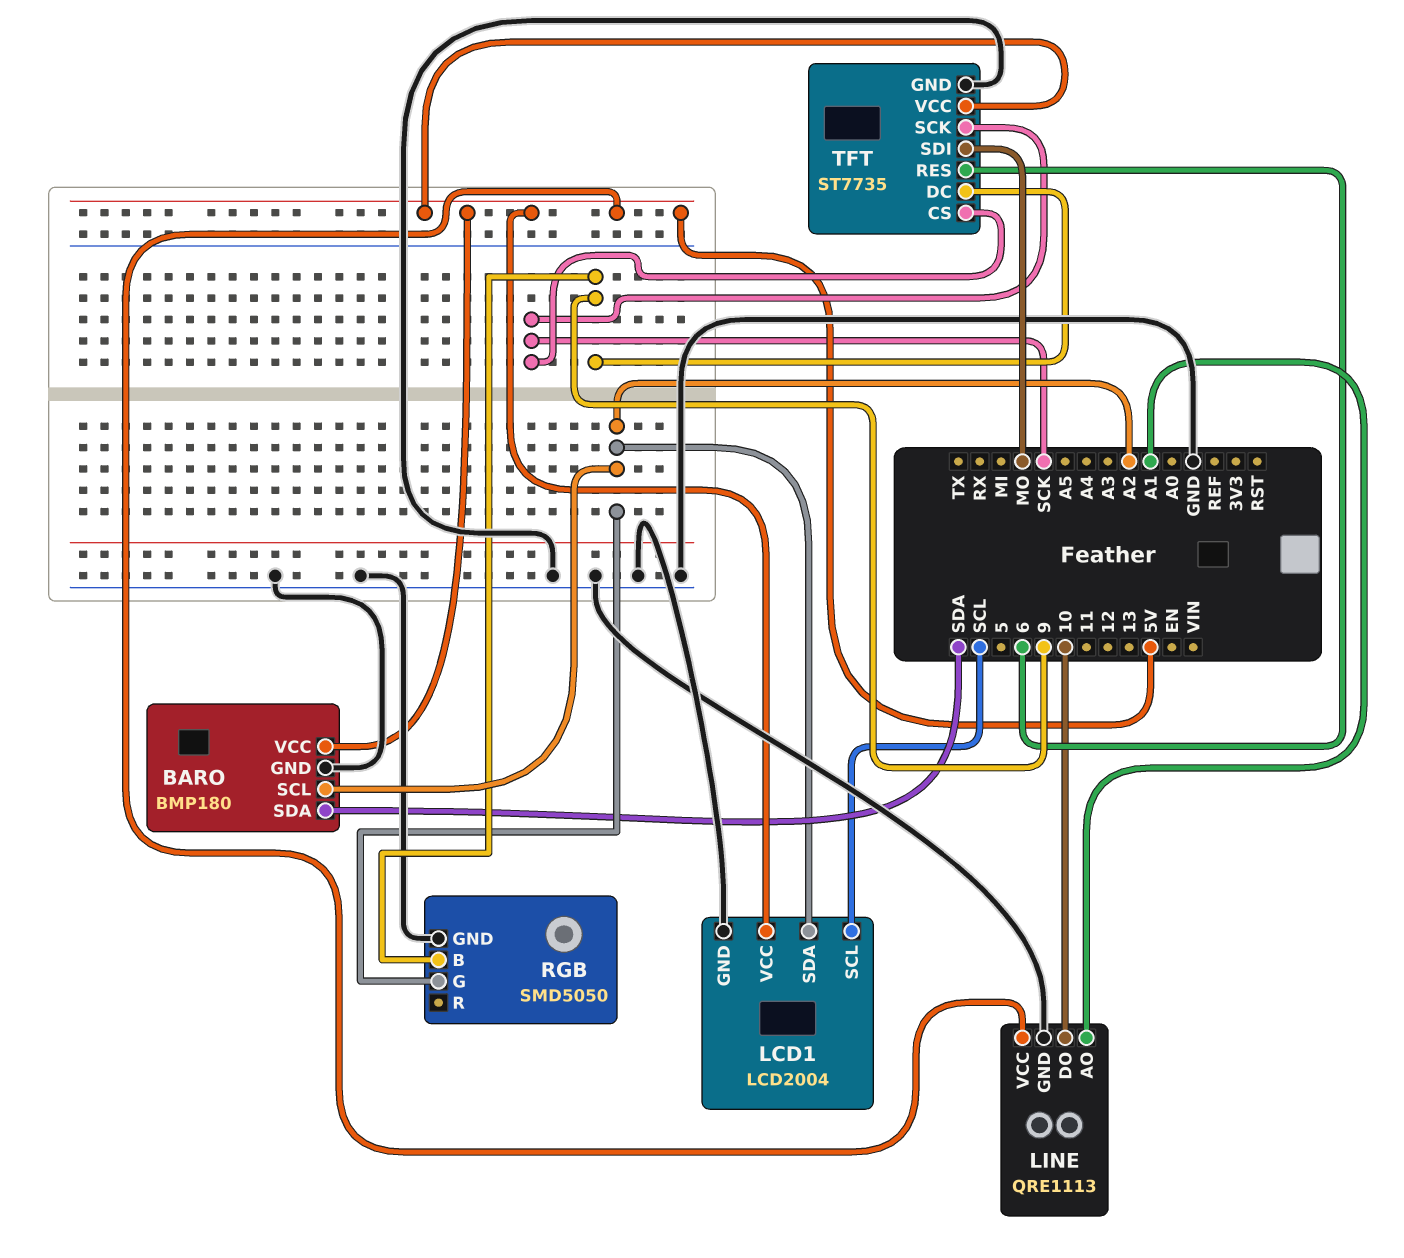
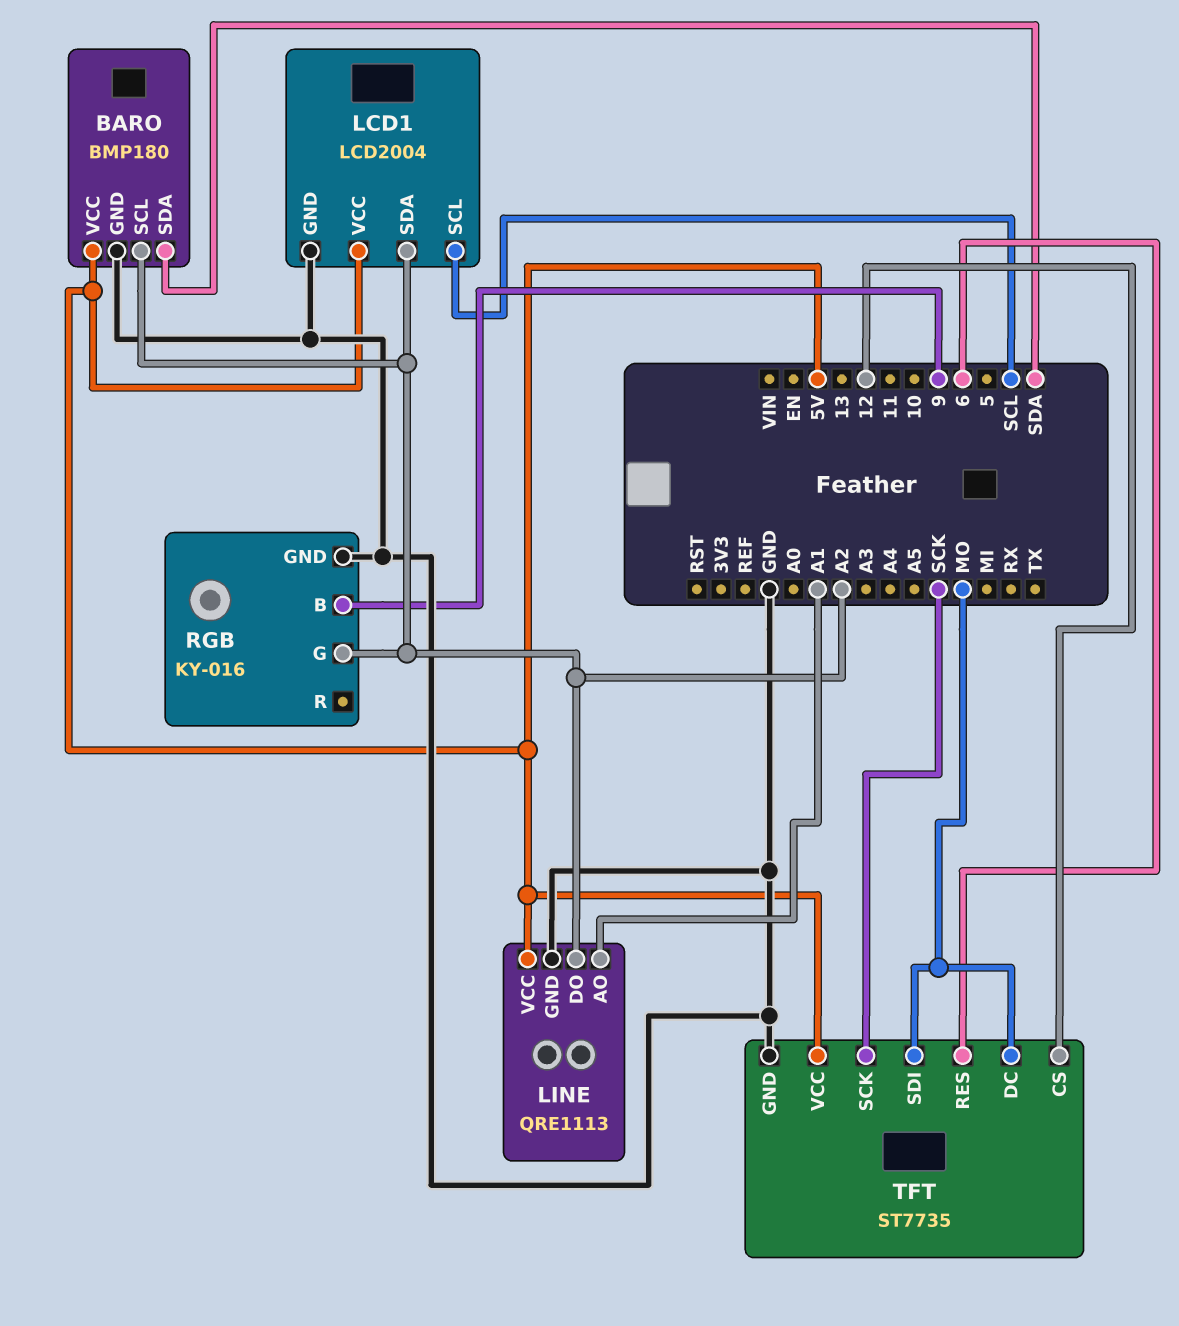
LINE pin DO: 10 -> A2
RGB: SMD5050 -> KY-016
TFT pin CS: SCK -> 12
TFT pin DC: 9 -> MO

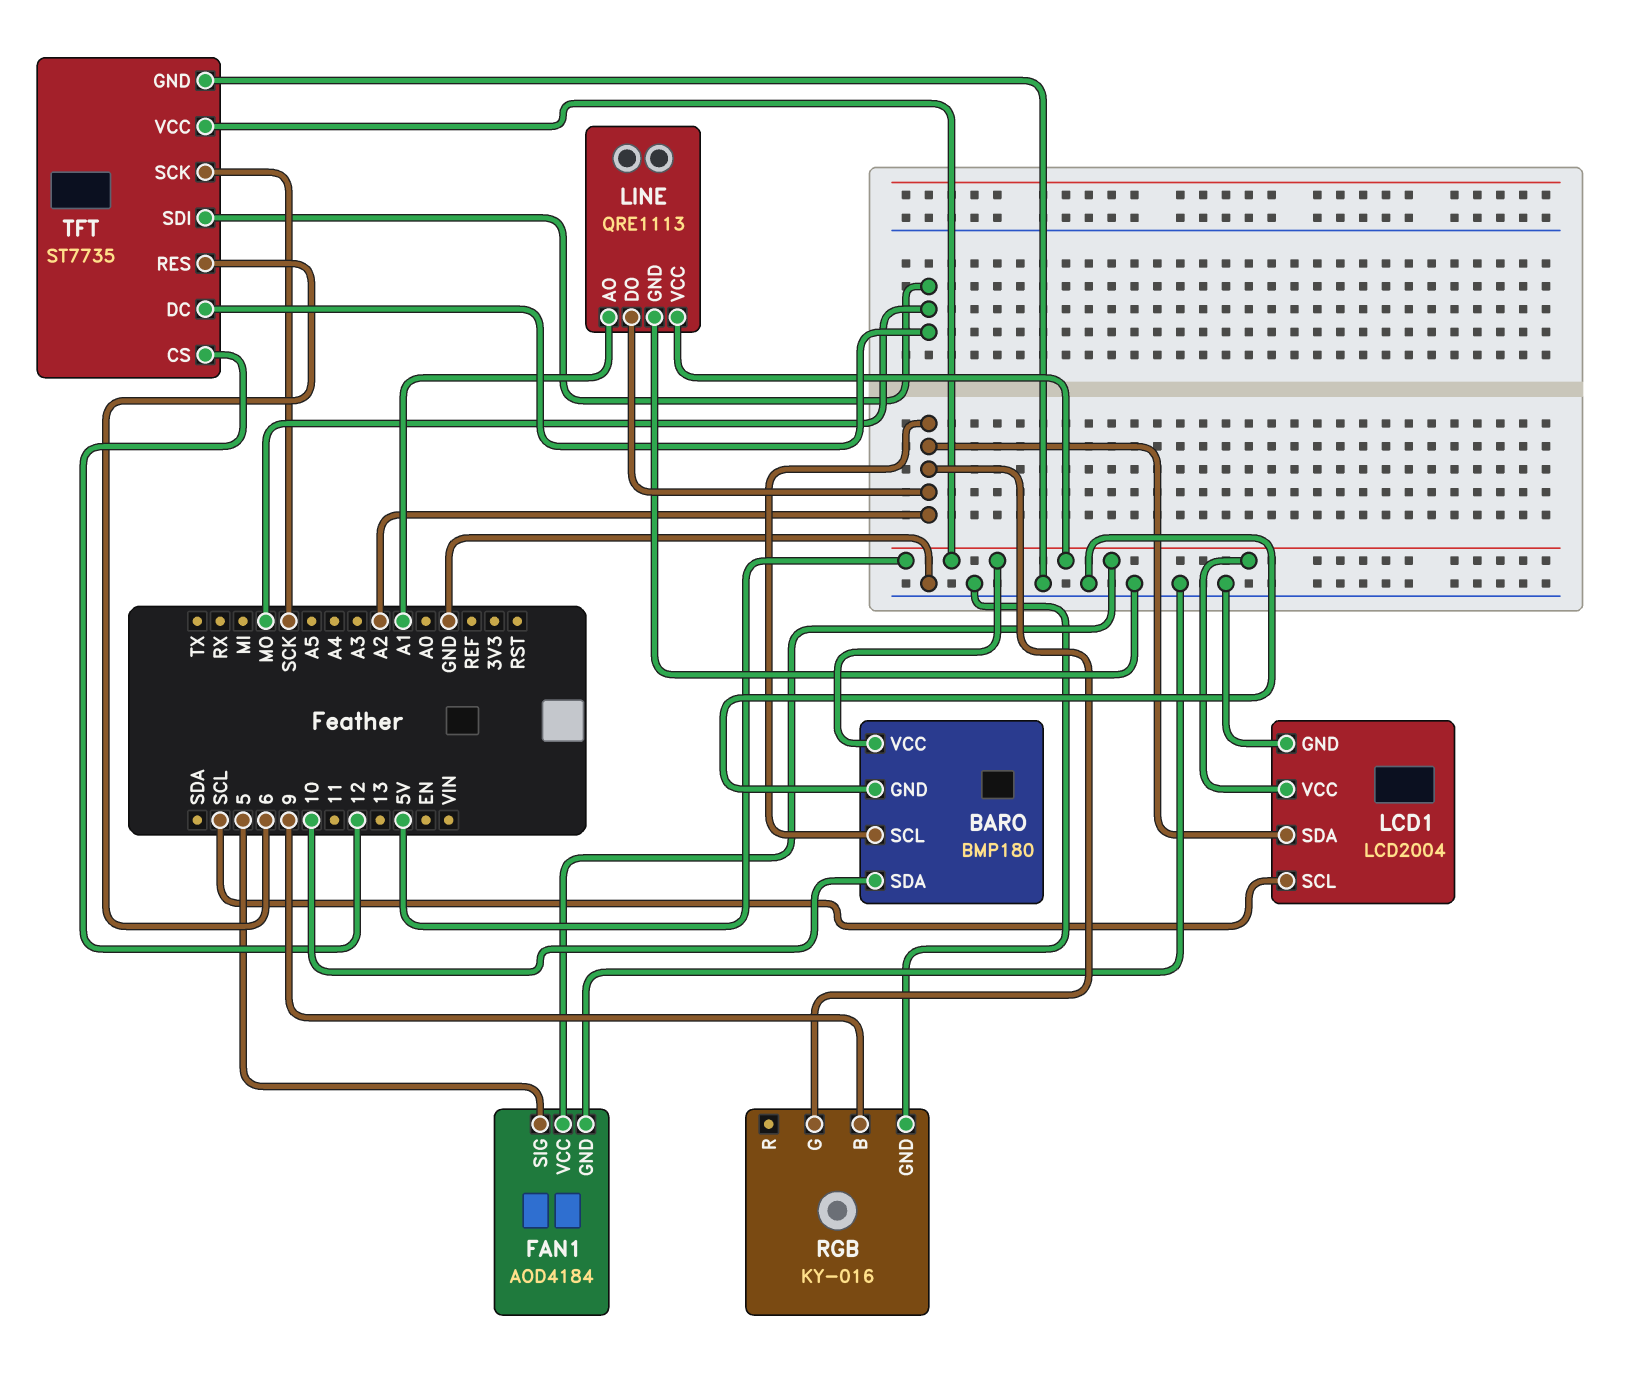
BARO pin SDA: SDA -> 10
FAN1: none -> AOD4184
FAN1 pin GND: none -> GND
FAN1 pin SIG: none -> 5
FAN1 pin VCC: none -> 5V

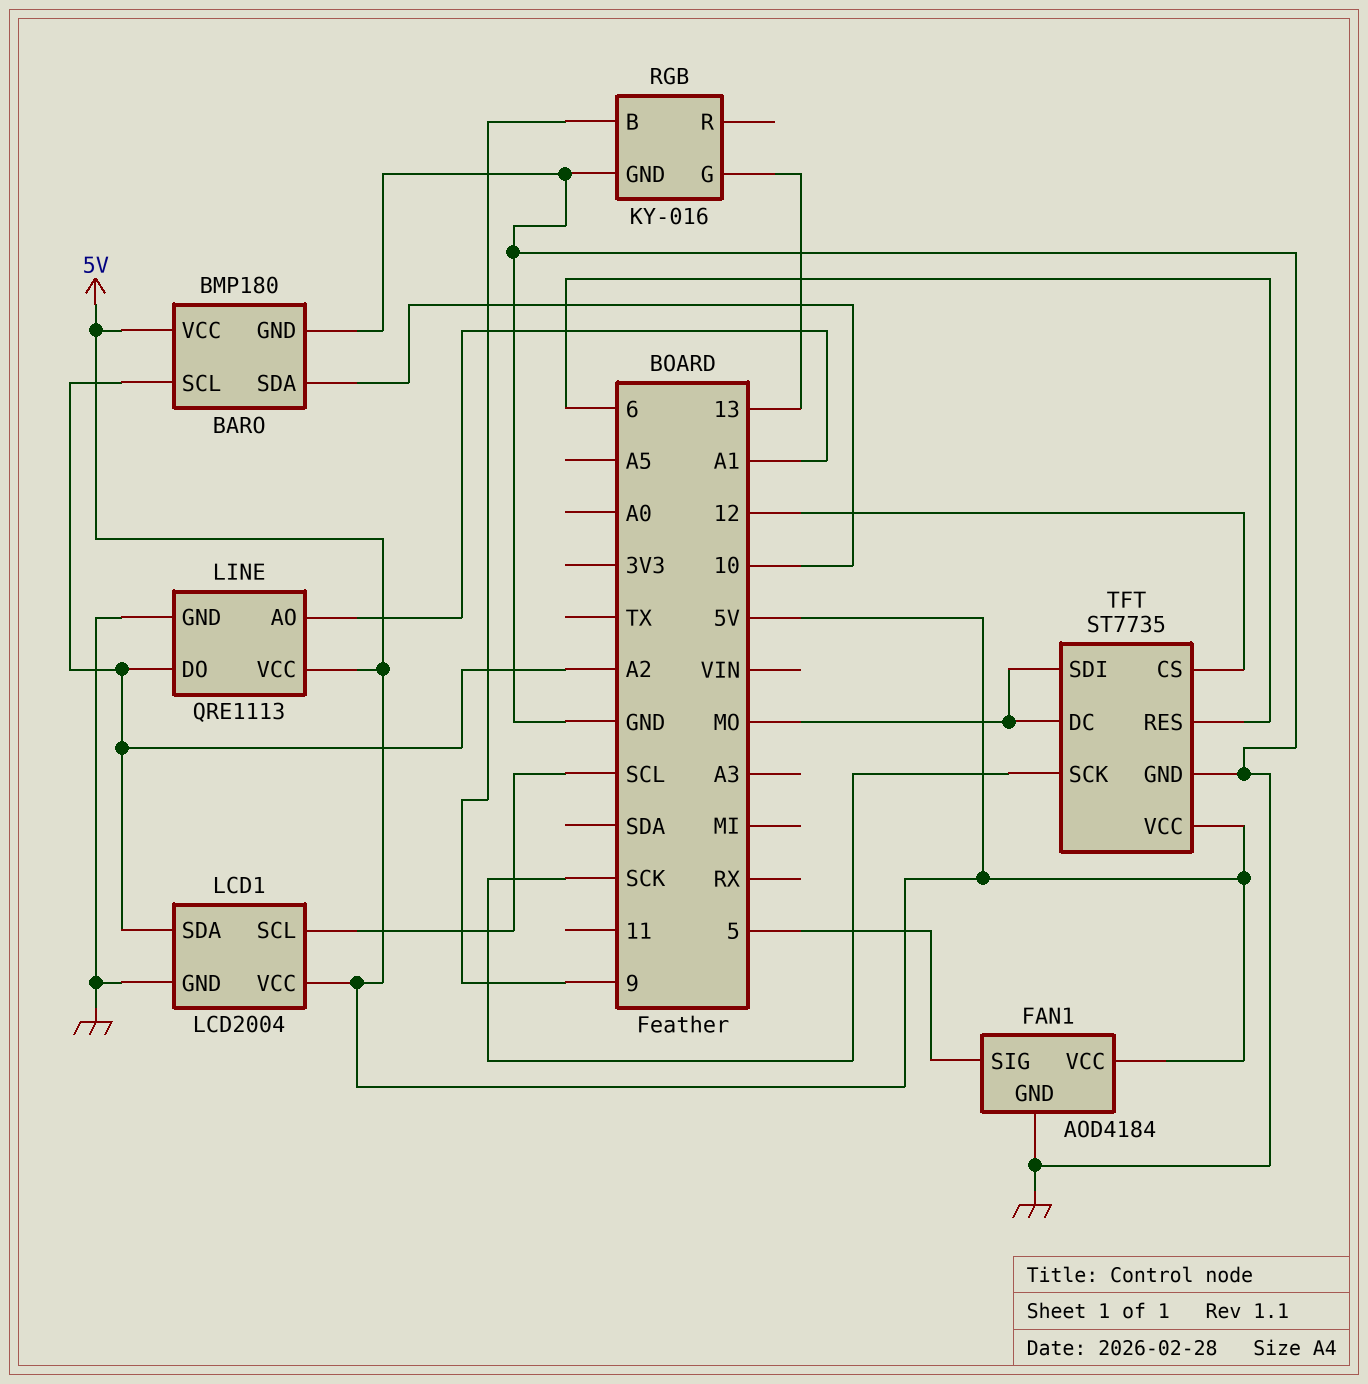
RGB pin G: A2 -> 13

